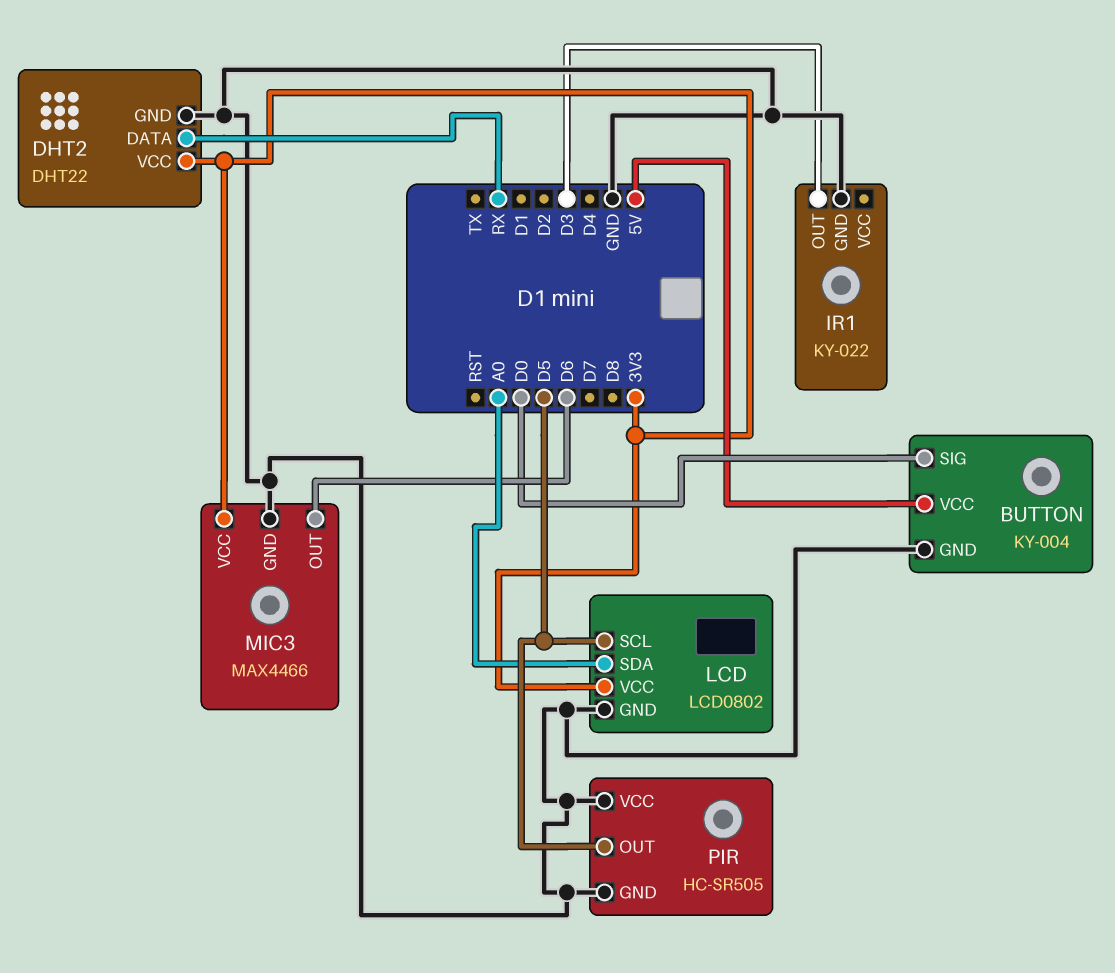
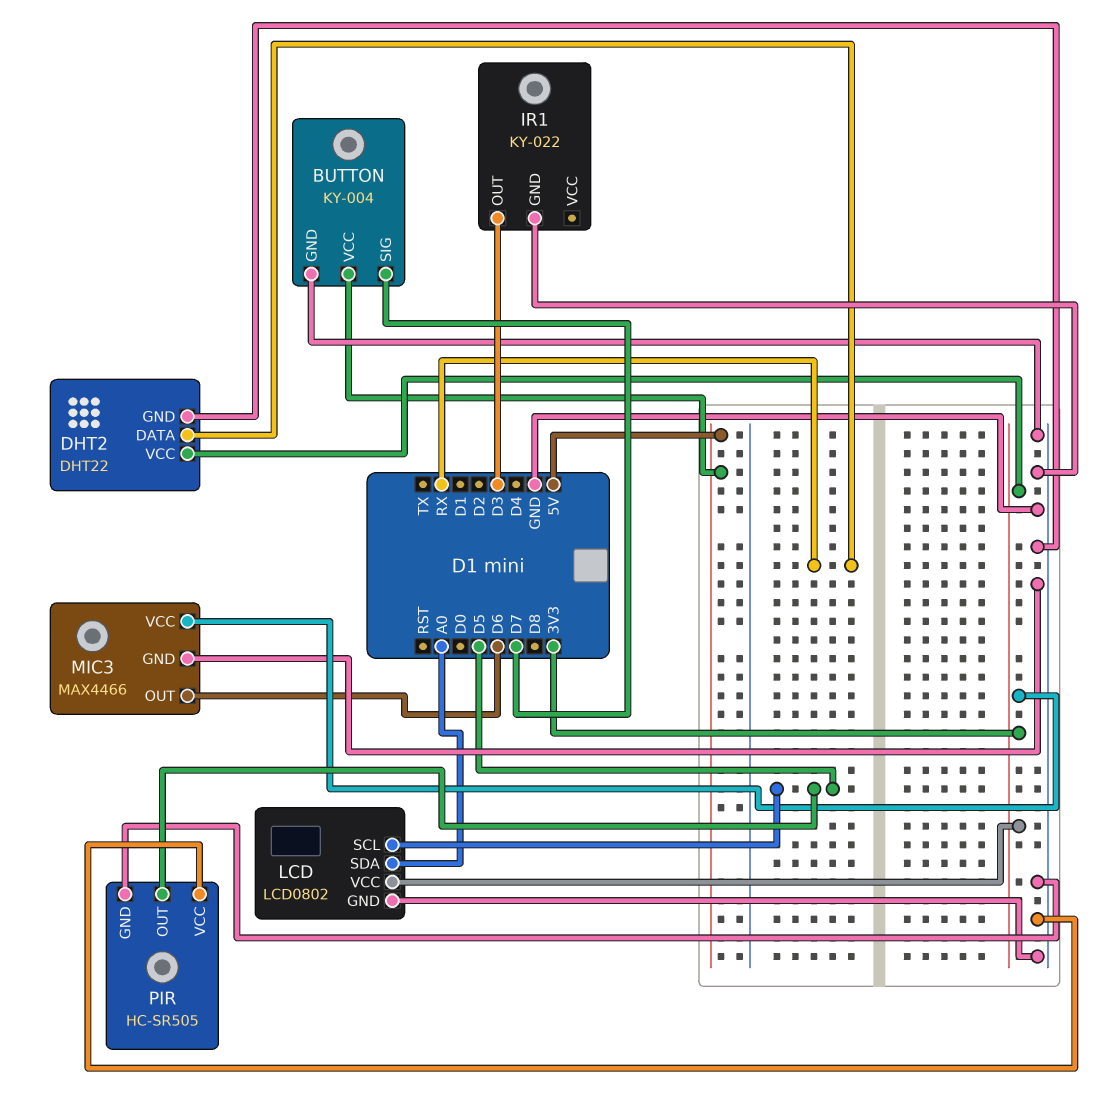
BUTTON pin SIG: D0 -> D7

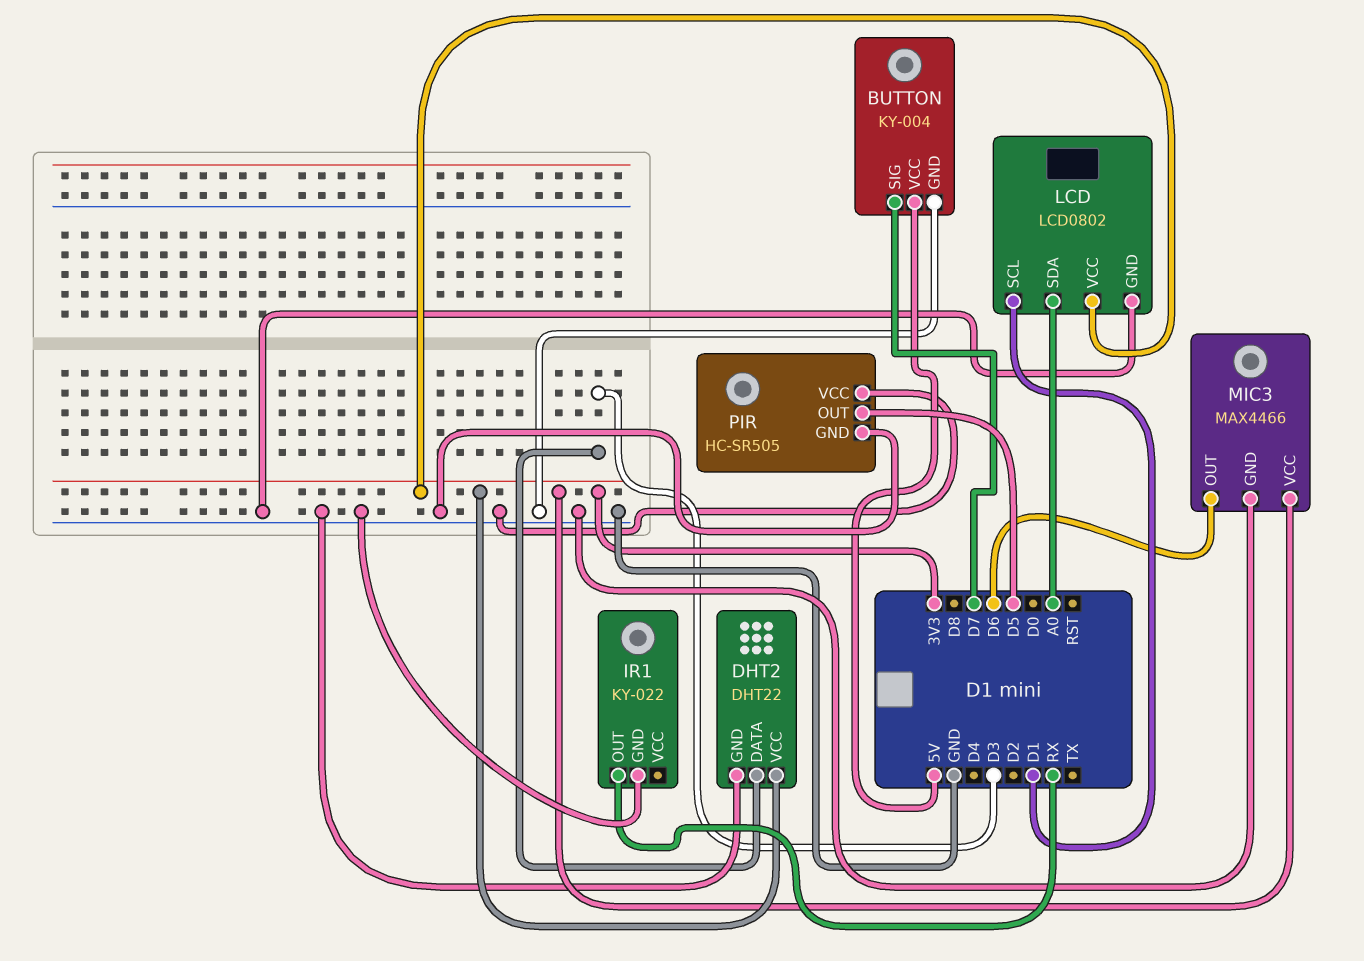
DHT2 pin DATA: RX -> D3
IR1 pin OUT: D3 -> RX
LCD pin SCL: D5 -> D1

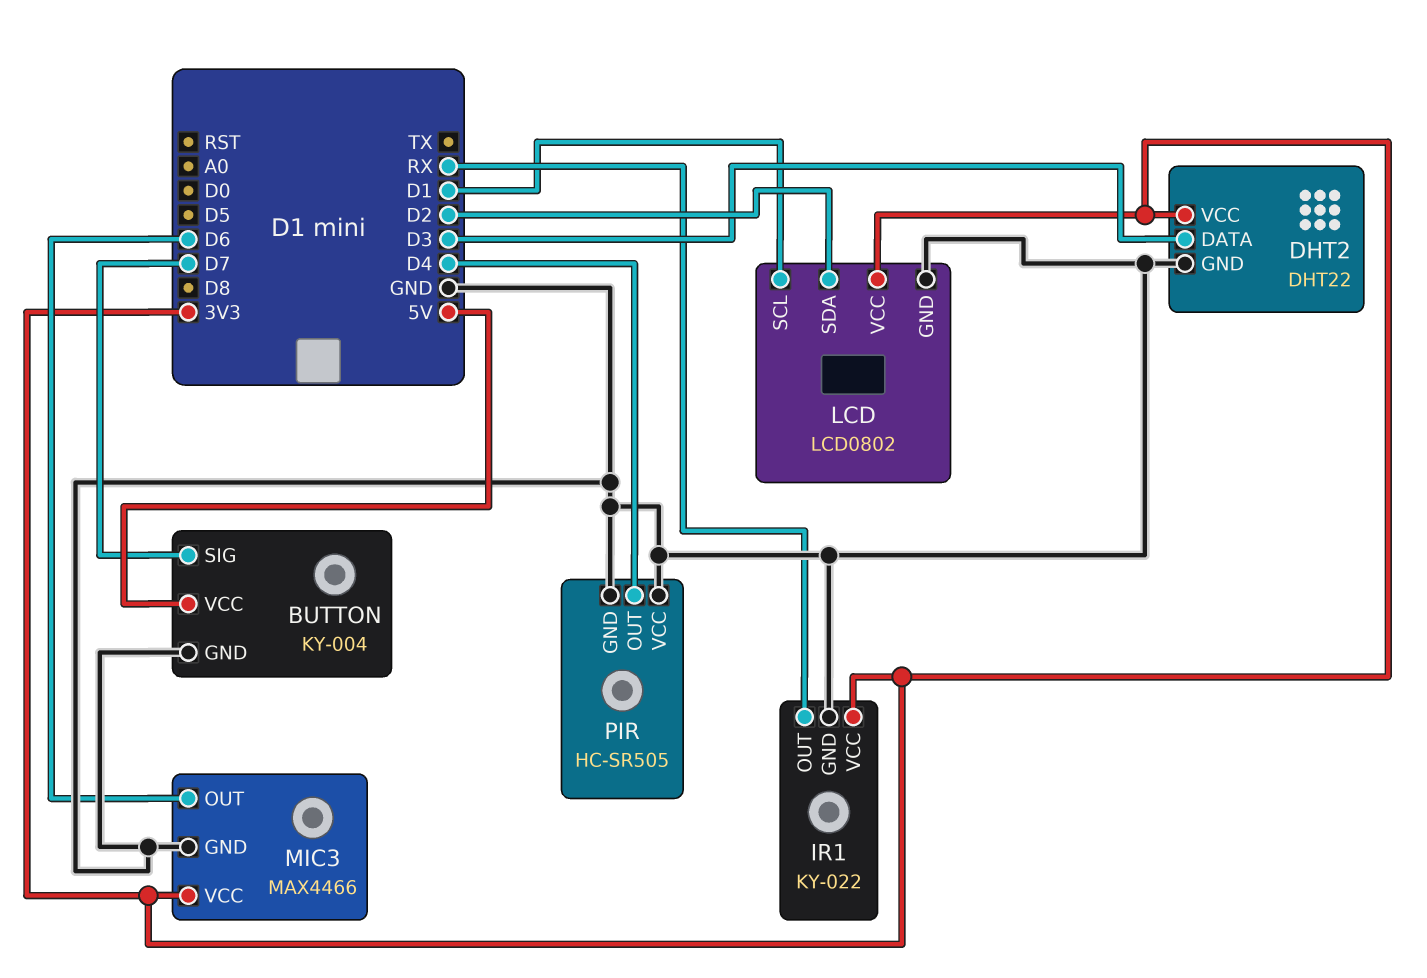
IR1 pin VCC: none -> 3V3
LCD pin SDA: A0 -> D2
PIR pin OUT: D5 -> D4

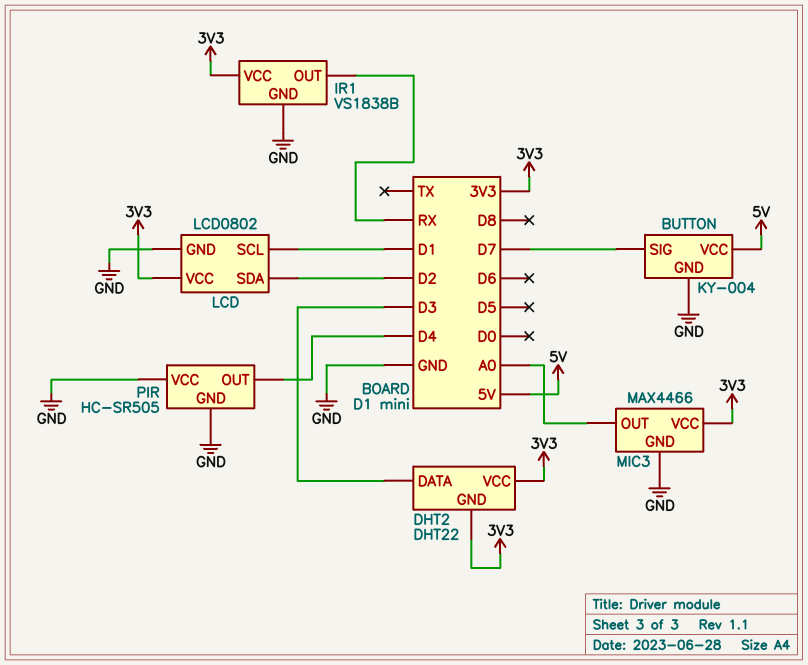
DHT2 pin GND: GND -> 3V3
IR1: KY-022 -> VS1838B
MIC3 pin OUT: D6 -> A0

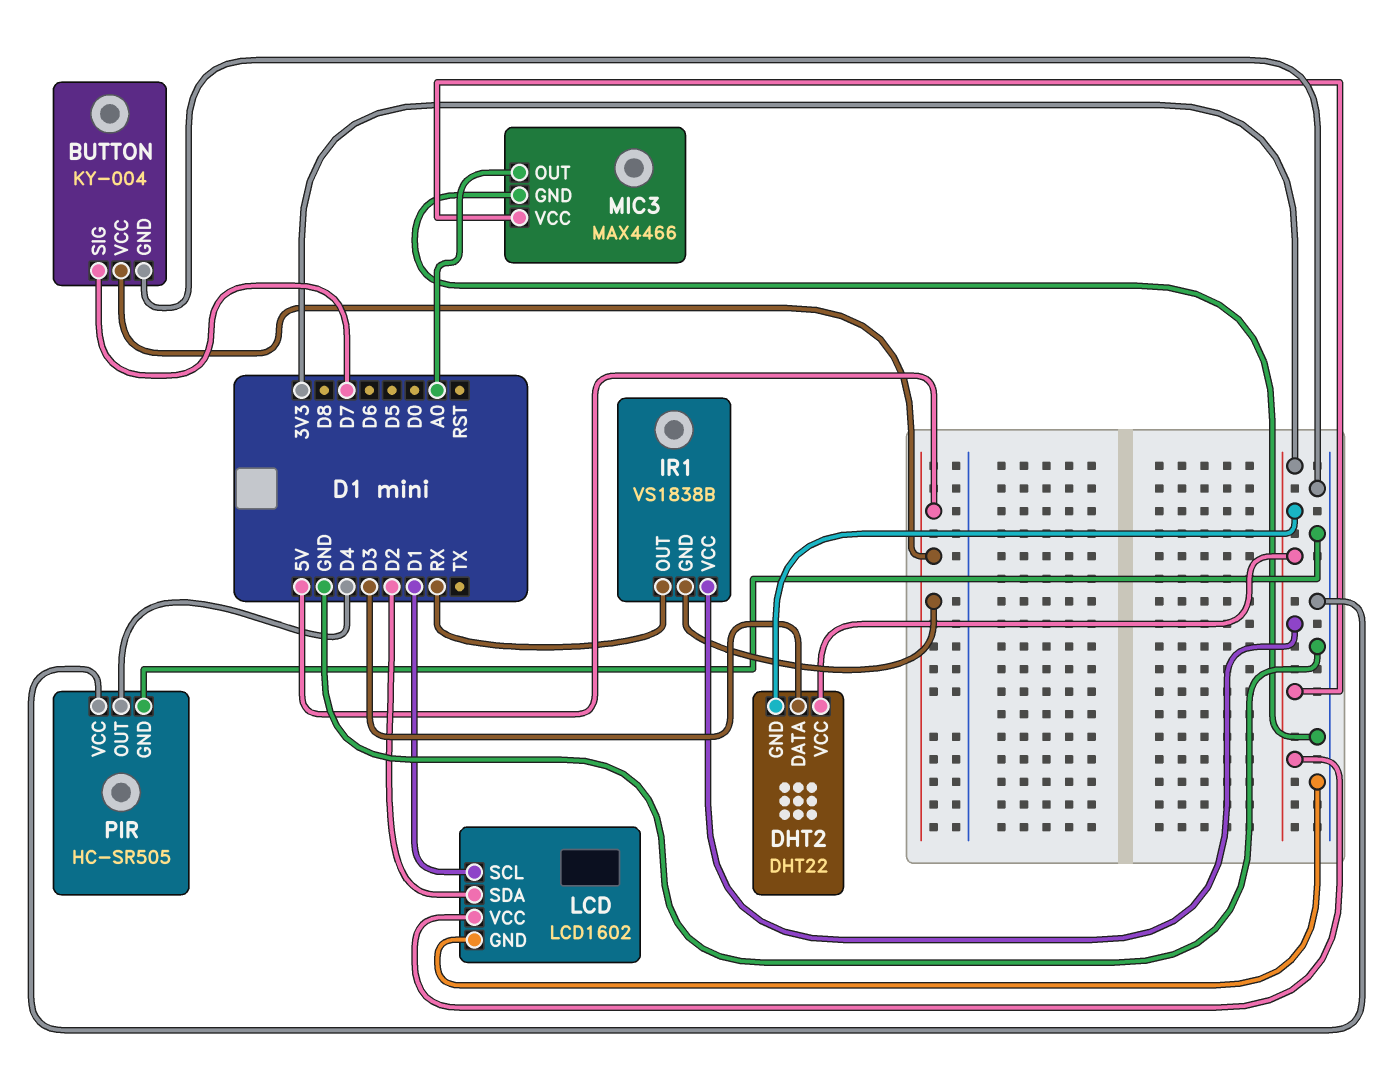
IR1 pin GND: GND -> 5V
LCD: LCD0802 -> LCD1602

